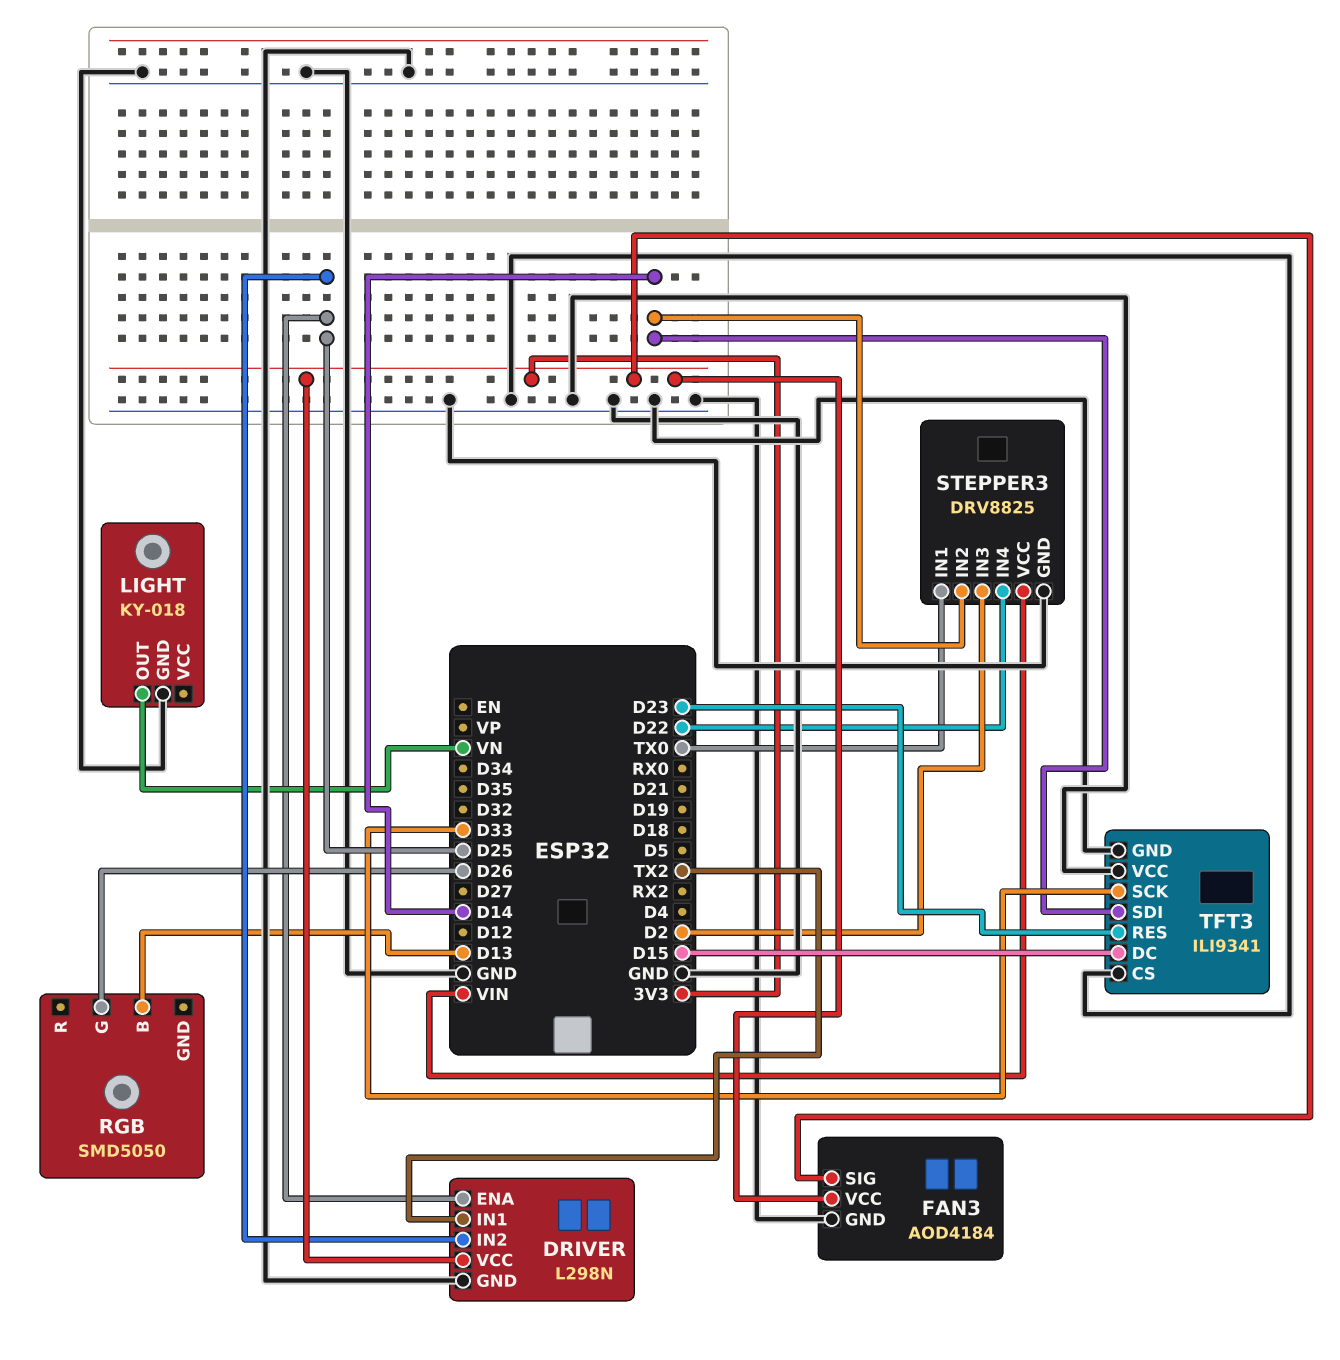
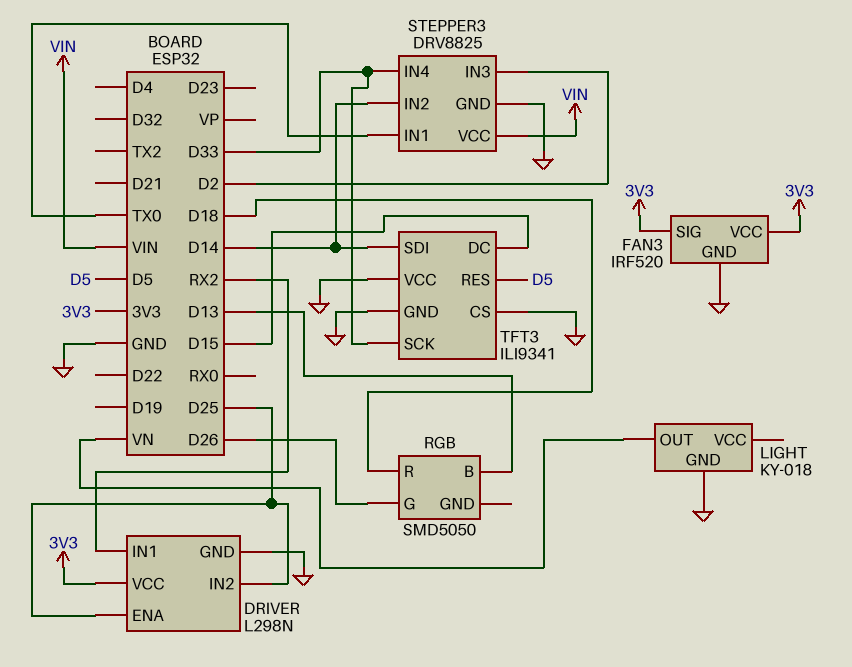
DRIVER pin IN1: TX2 -> RX2
FAN3: AOD4184 -> IRF520
RGB pin R: none -> D18
STEPPER3 pin IN4: D22 -> D33
TFT3 pin RES: D23 -> D5

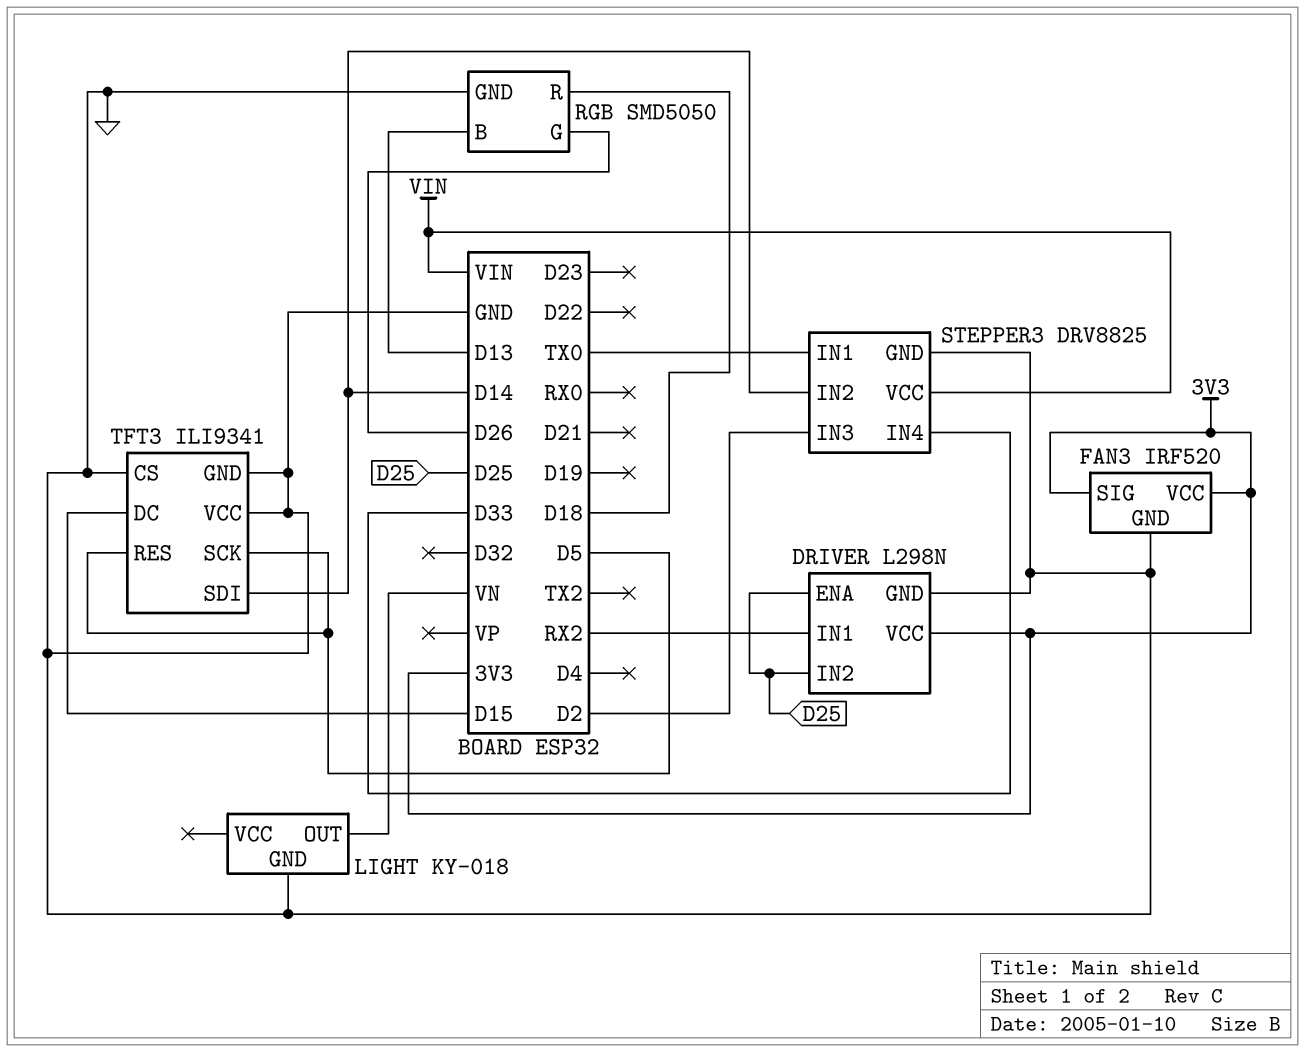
RGB pin GND: none -> GND
TFT3 pin SCK: D33 -> D5

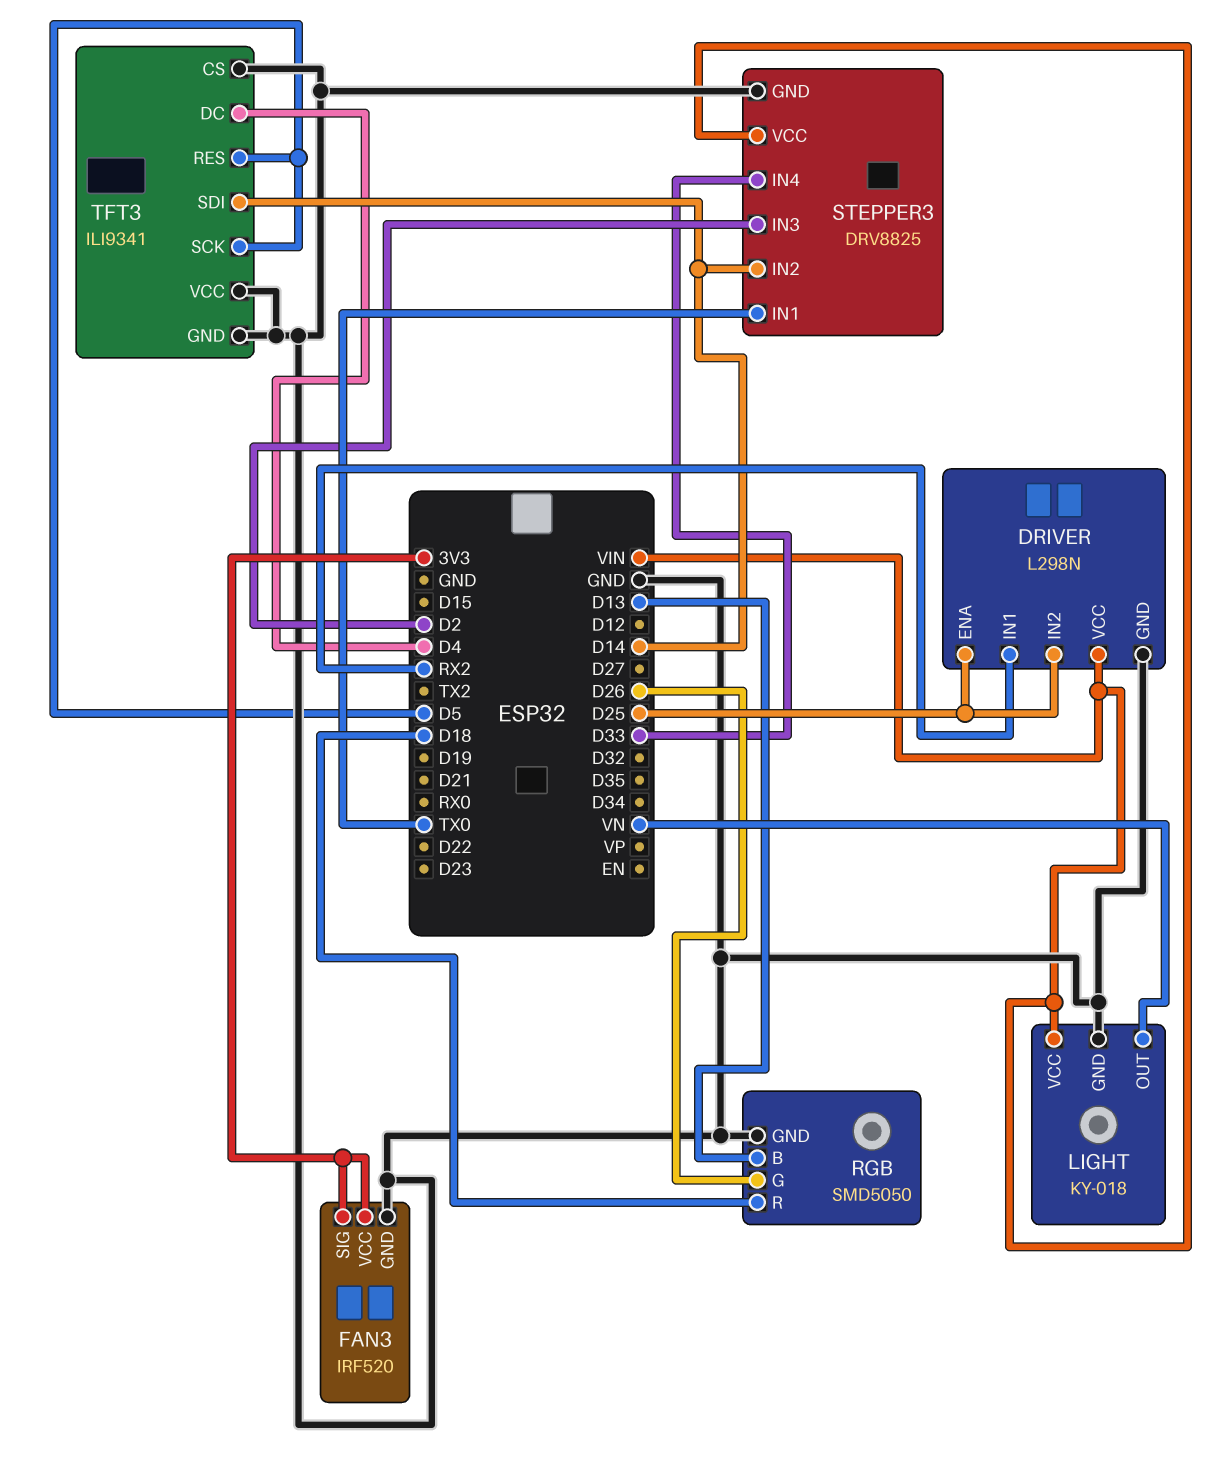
DRIVER pin VCC: 3V3 -> VIN
LIGHT pin VCC: none -> VIN
TFT3 pin DC: D15 -> D4

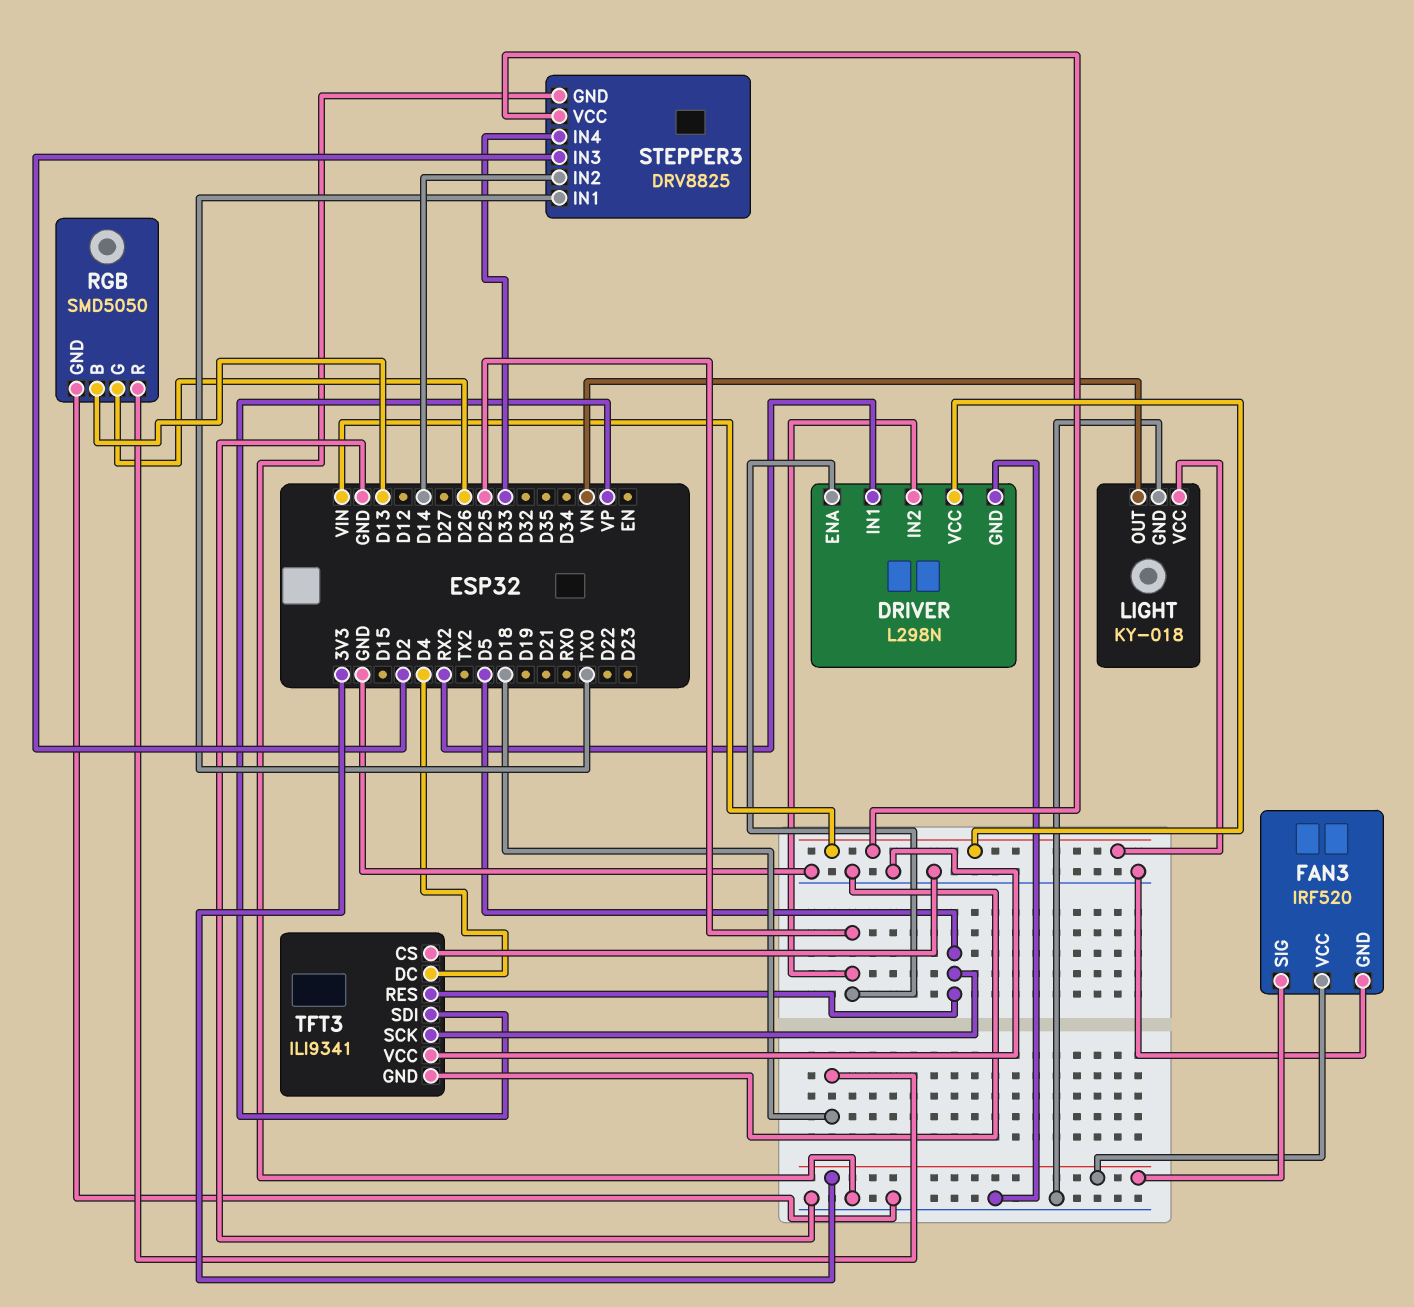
TFT3 pin SDI: D14 -> VP

